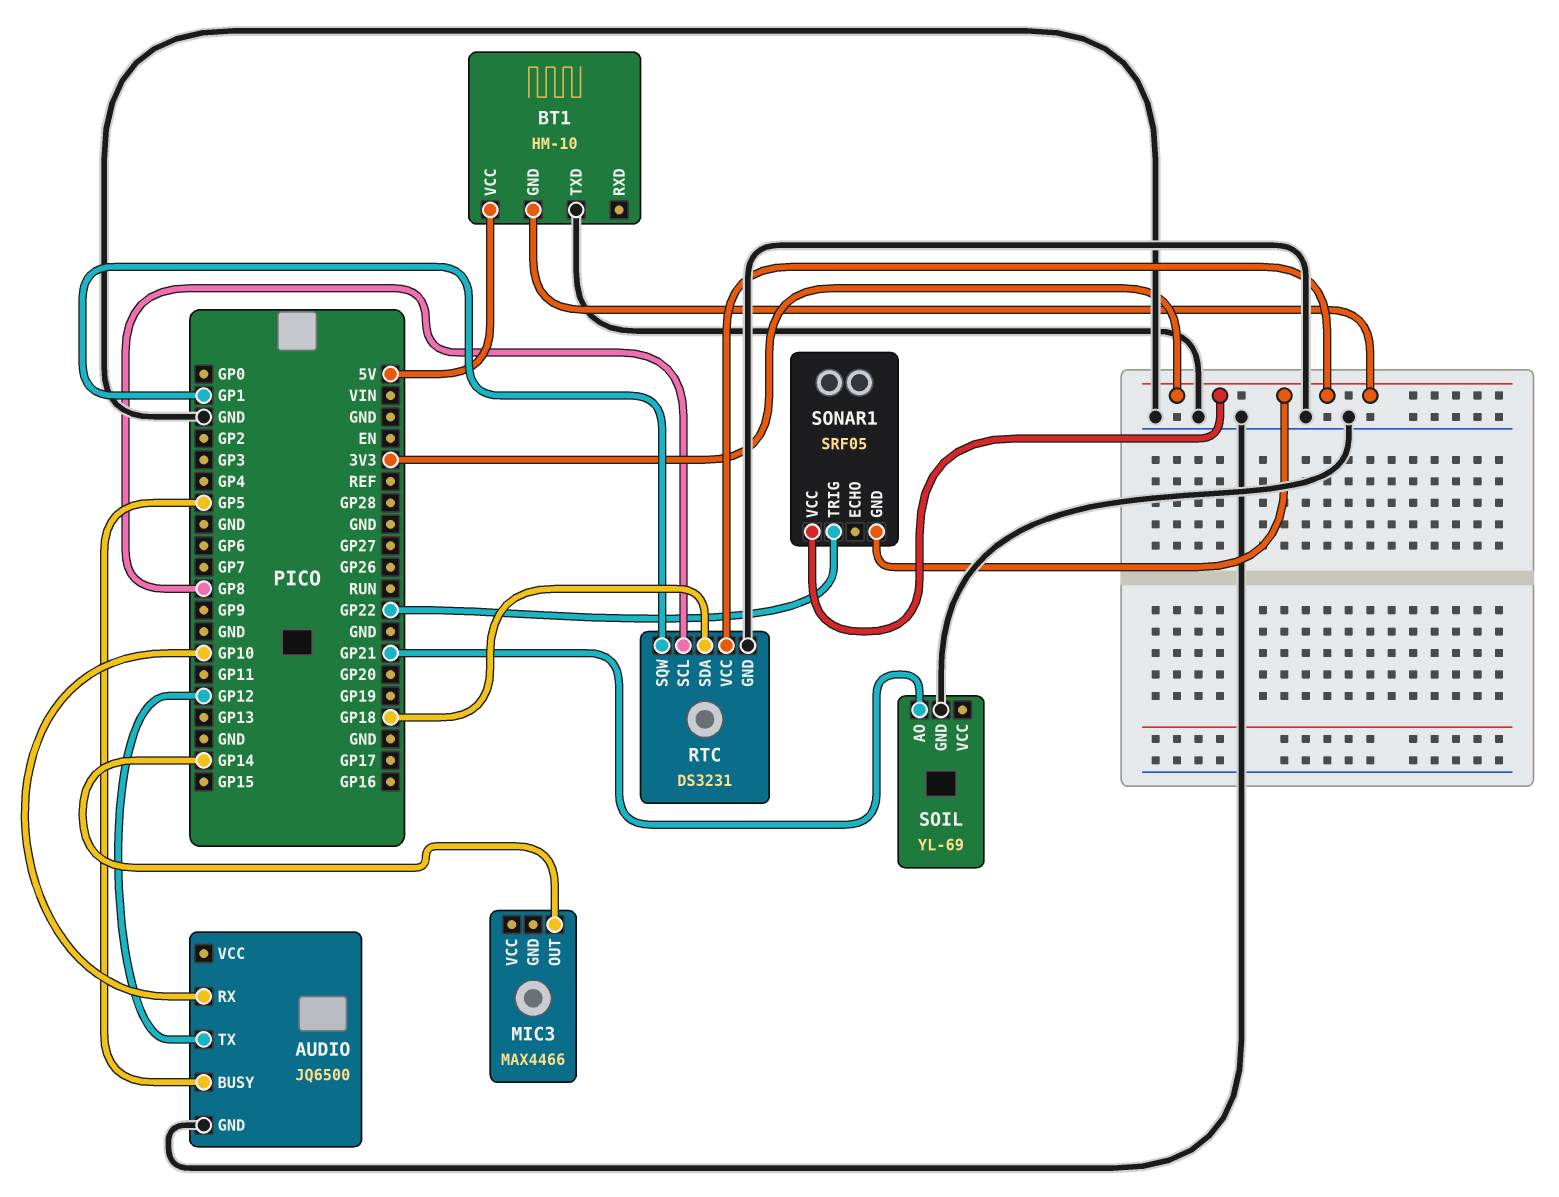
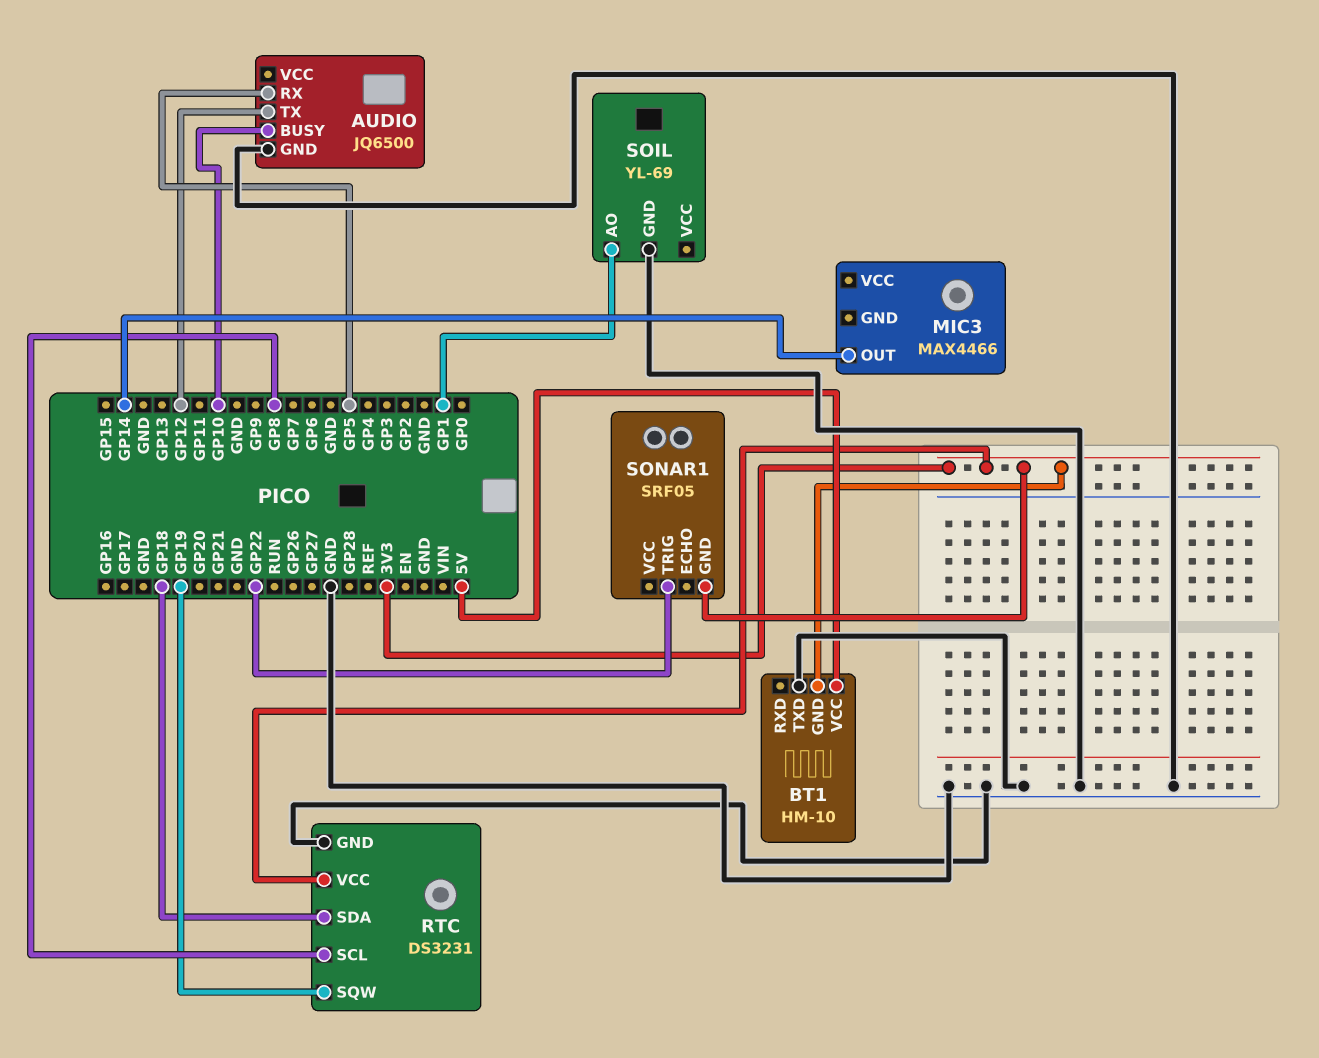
AUDIO pin BUSY: GP5 -> GP10
AUDIO pin RX: GP10 -> GP5
RTC pin SQW: GP1 -> GP19
SOIL pin AO: GP21 -> GP1
SONAR1 pin VCC: 3V3 -> none

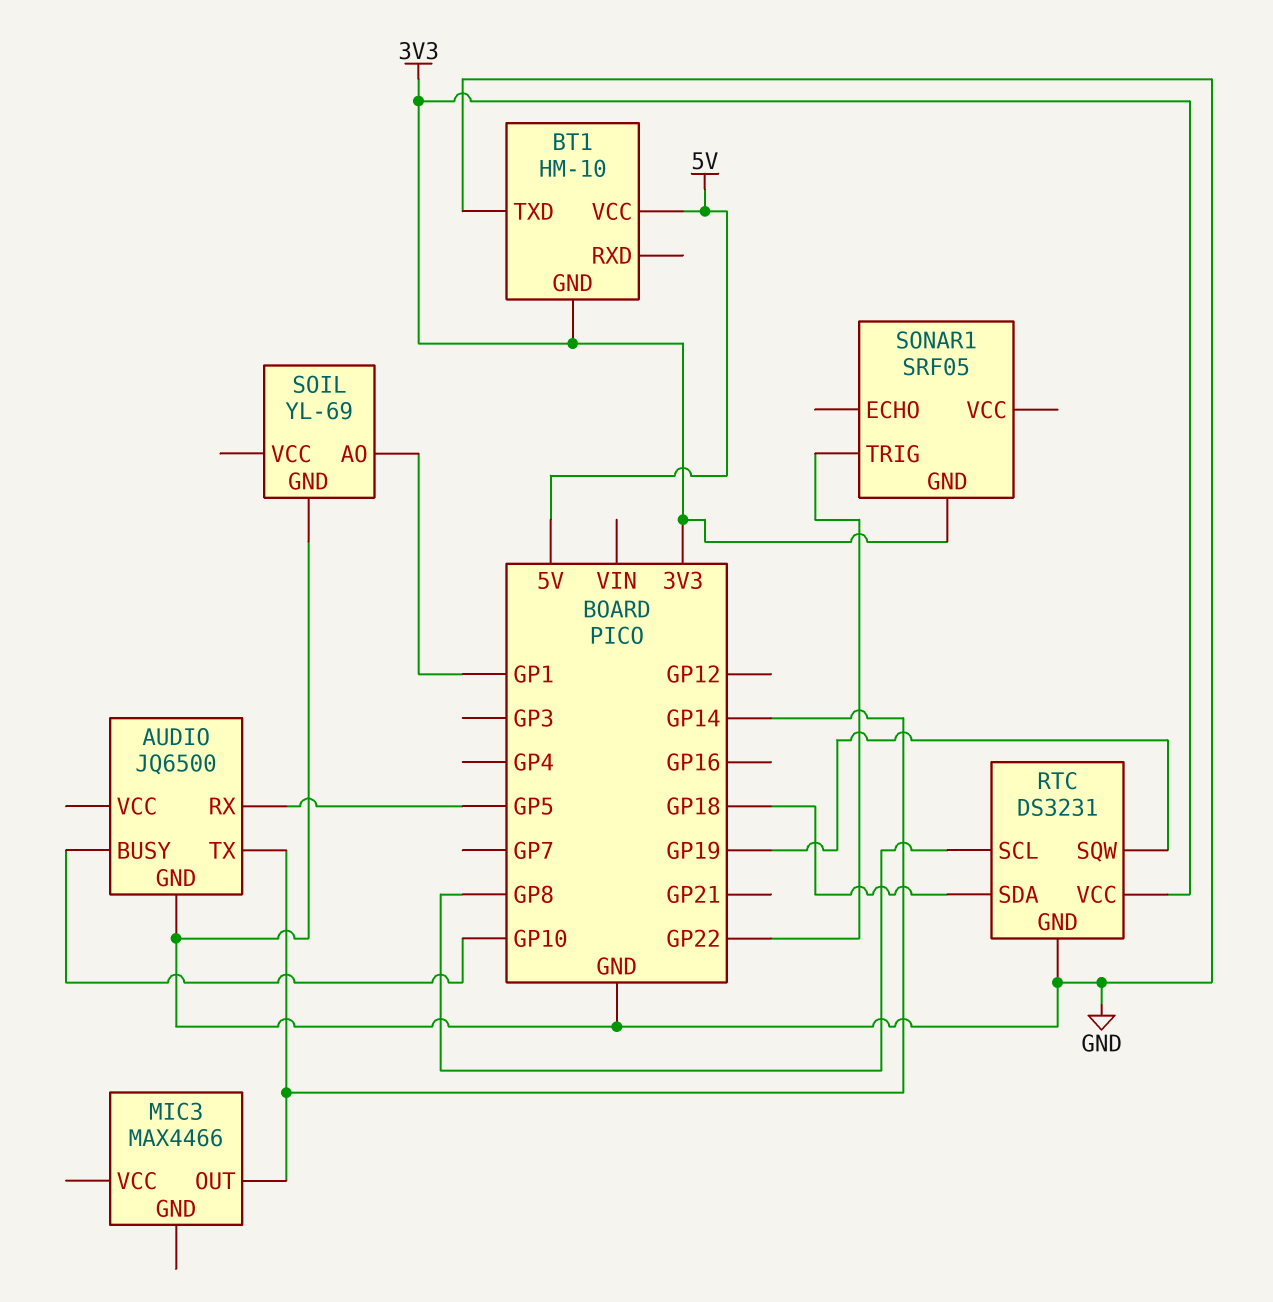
AUDIO pin TX: GP12 -> GP14

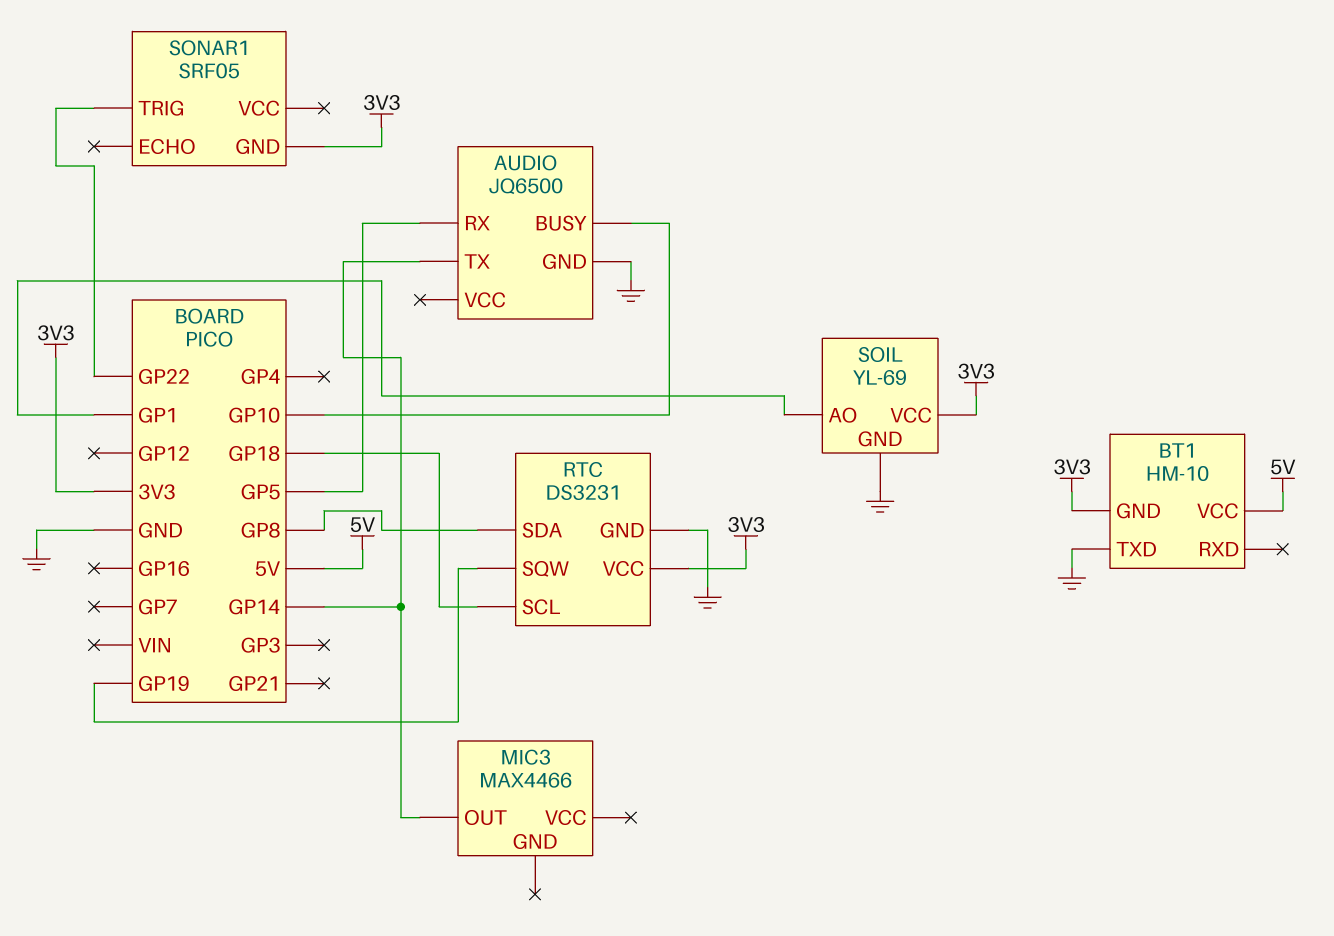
RTC pin SCL: GP8 -> GP18
RTC pin SDA: GP18 -> GP8
SOIL pin VCC: none -> 3V3

